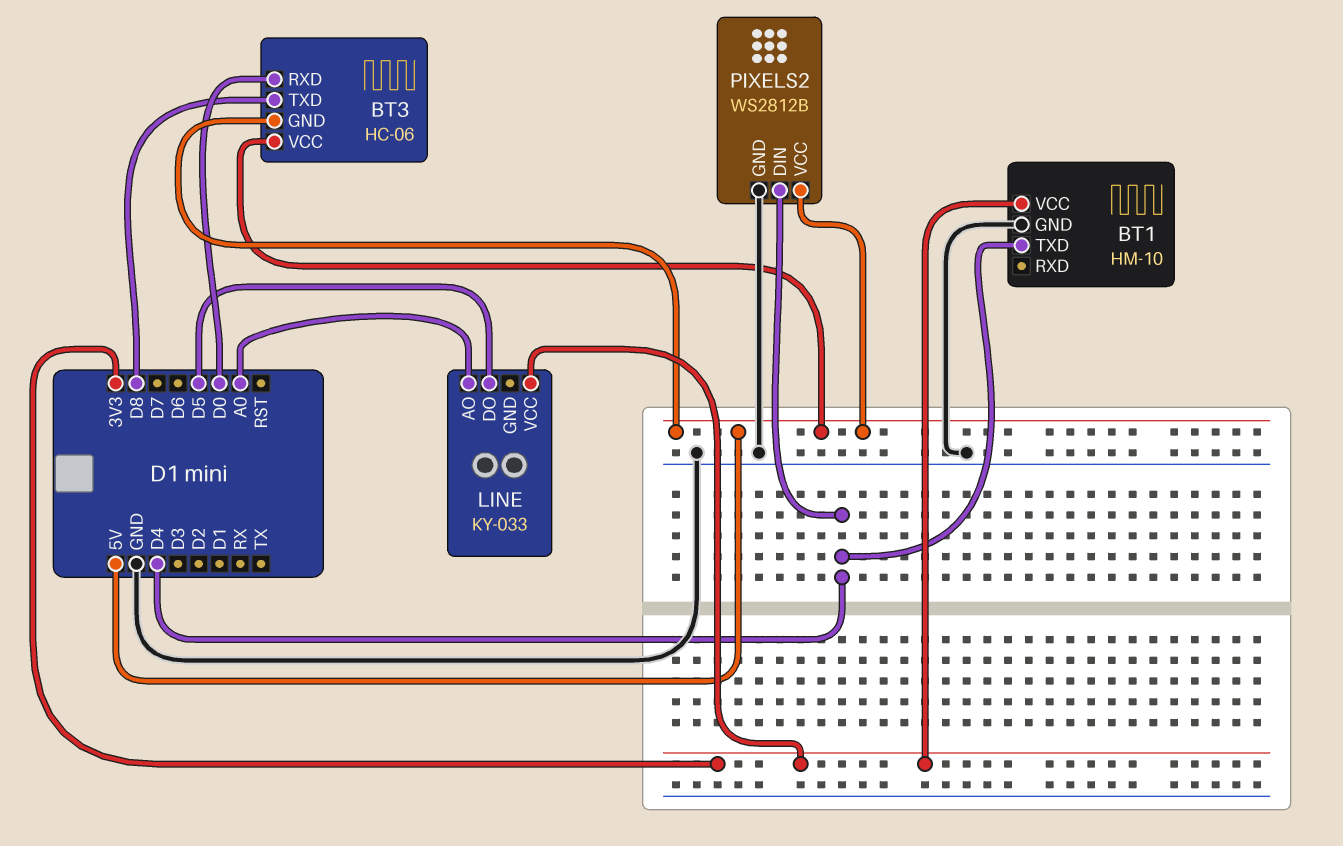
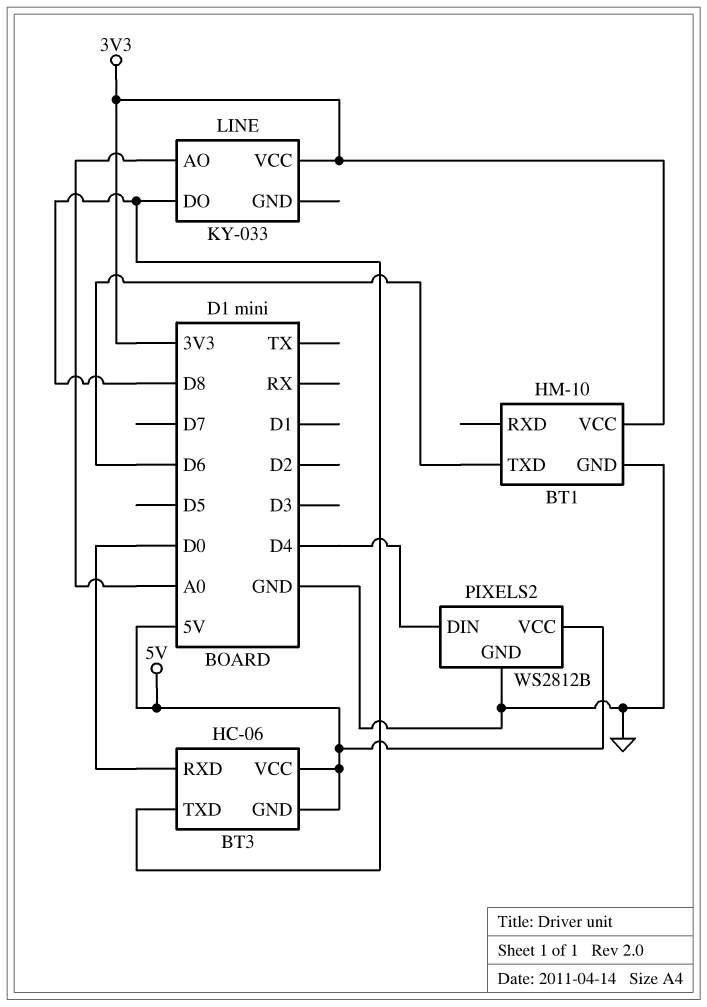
BT1 pin TXD: D4 -> D6
LINE pin DO: D5 -> D8

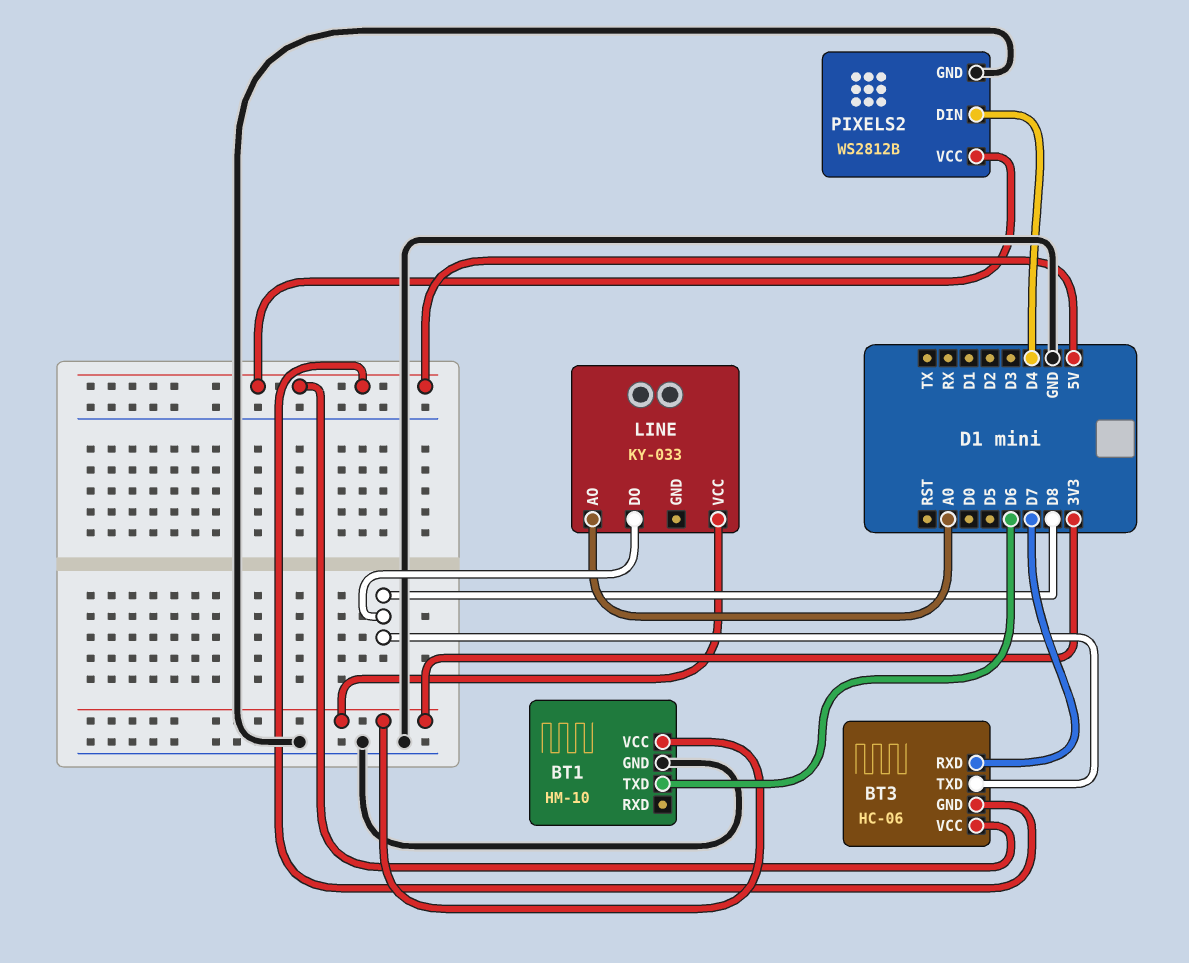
BT3 pin RXD: D0 -> D7

